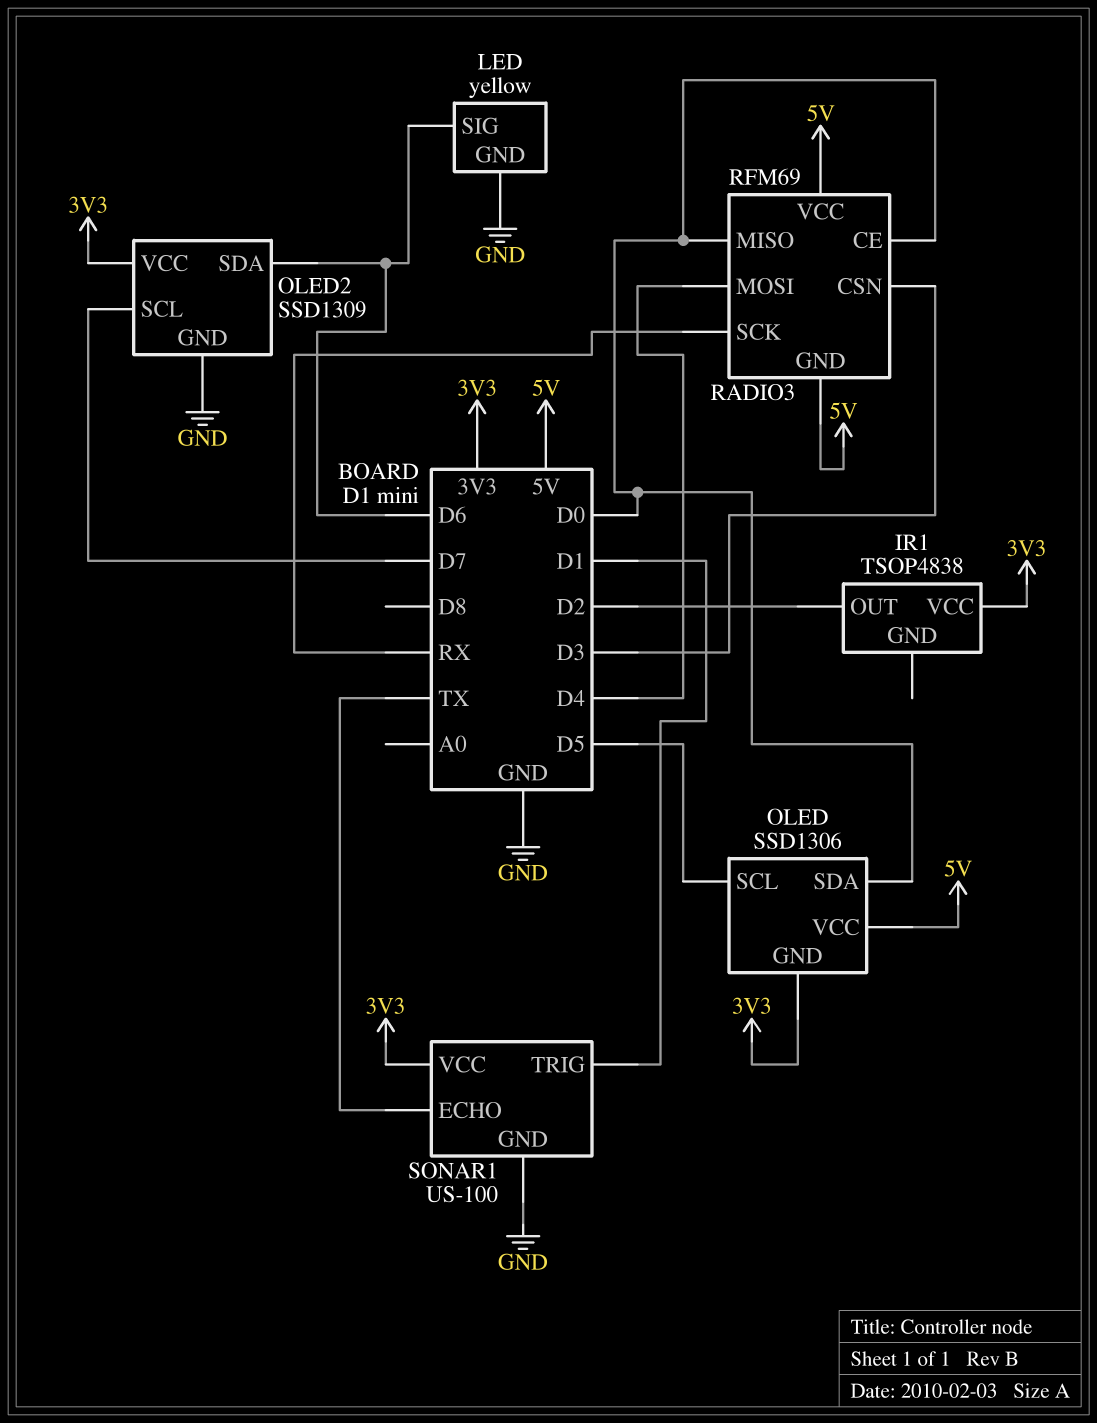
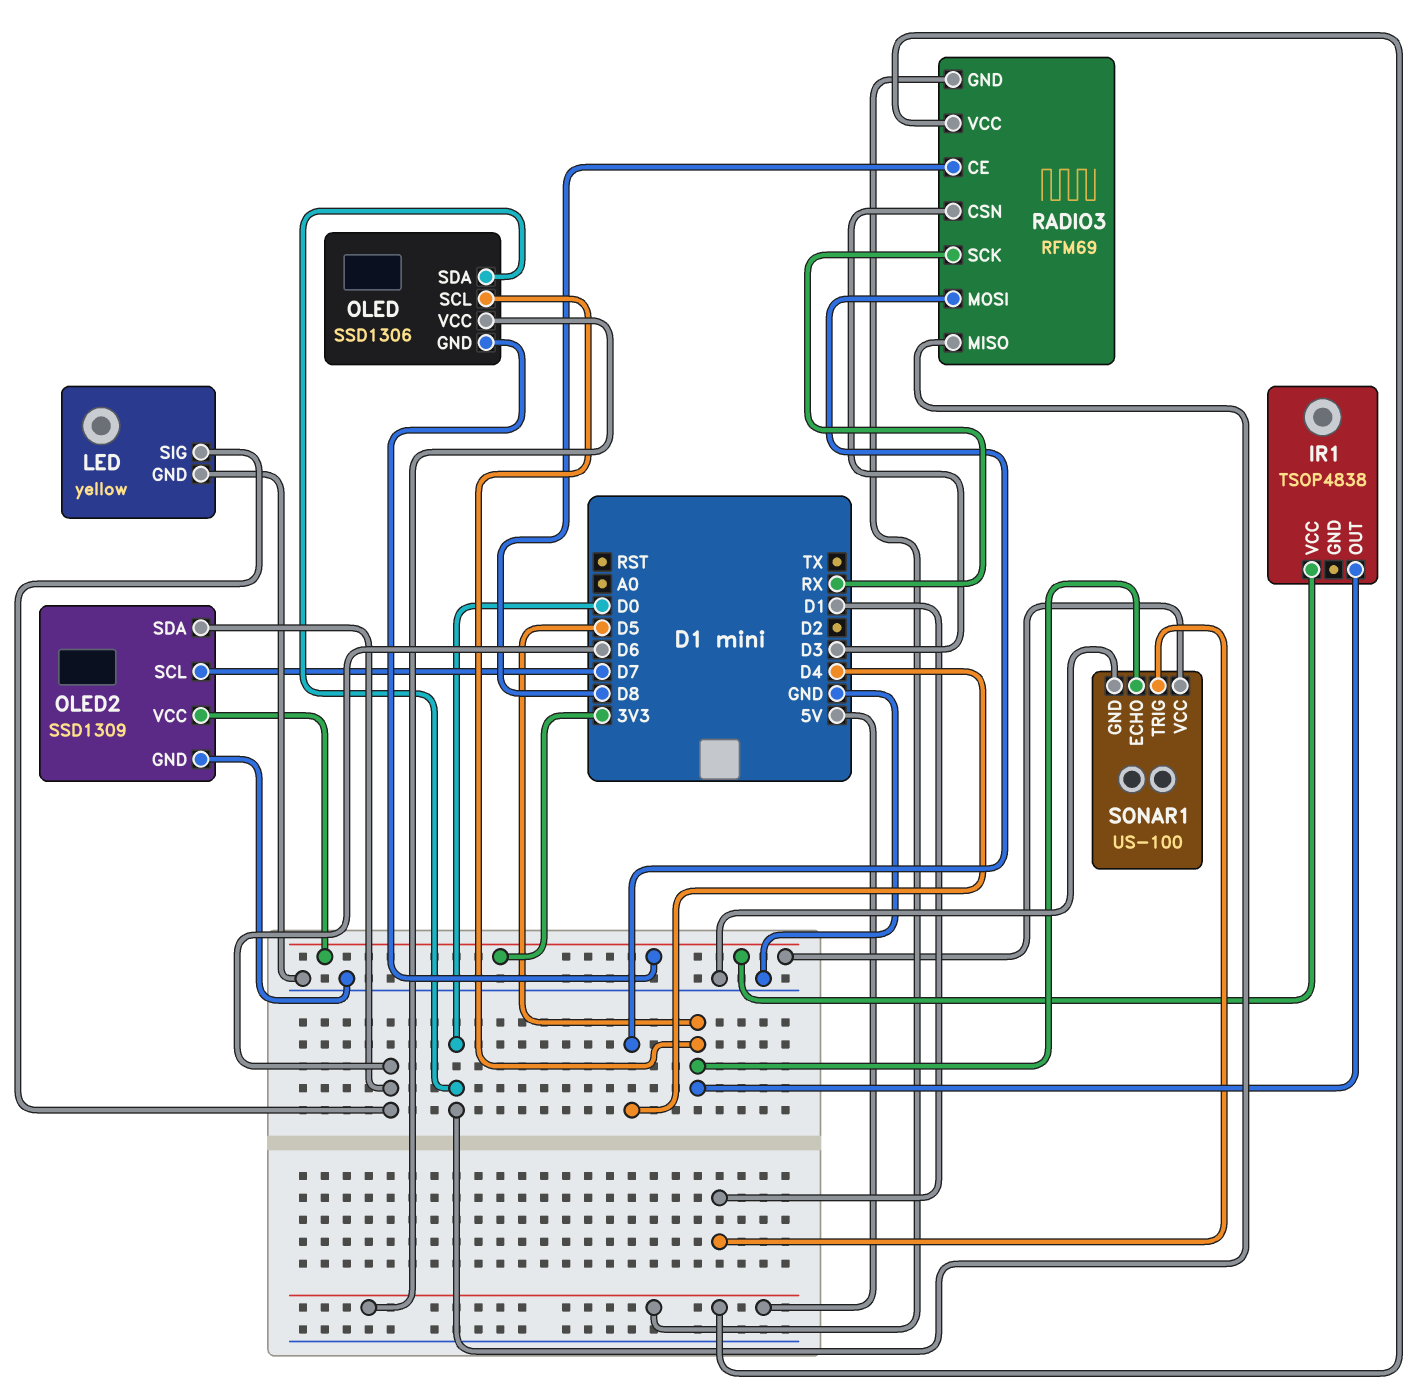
IR1 pin OUT: D2 -> D5
RADIO3 pin CE: D0 -> D8
SONAR1 pin ECHO: TX -> D5

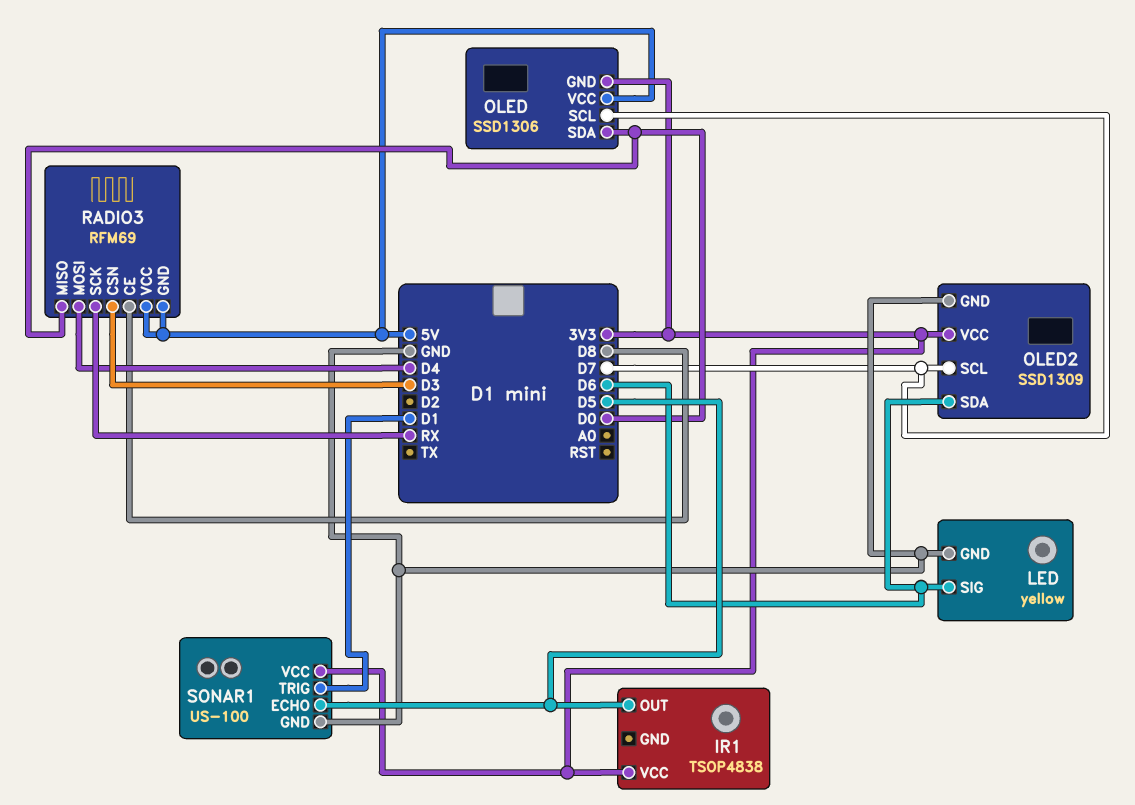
OLED pin SCL: D5 -> D7

